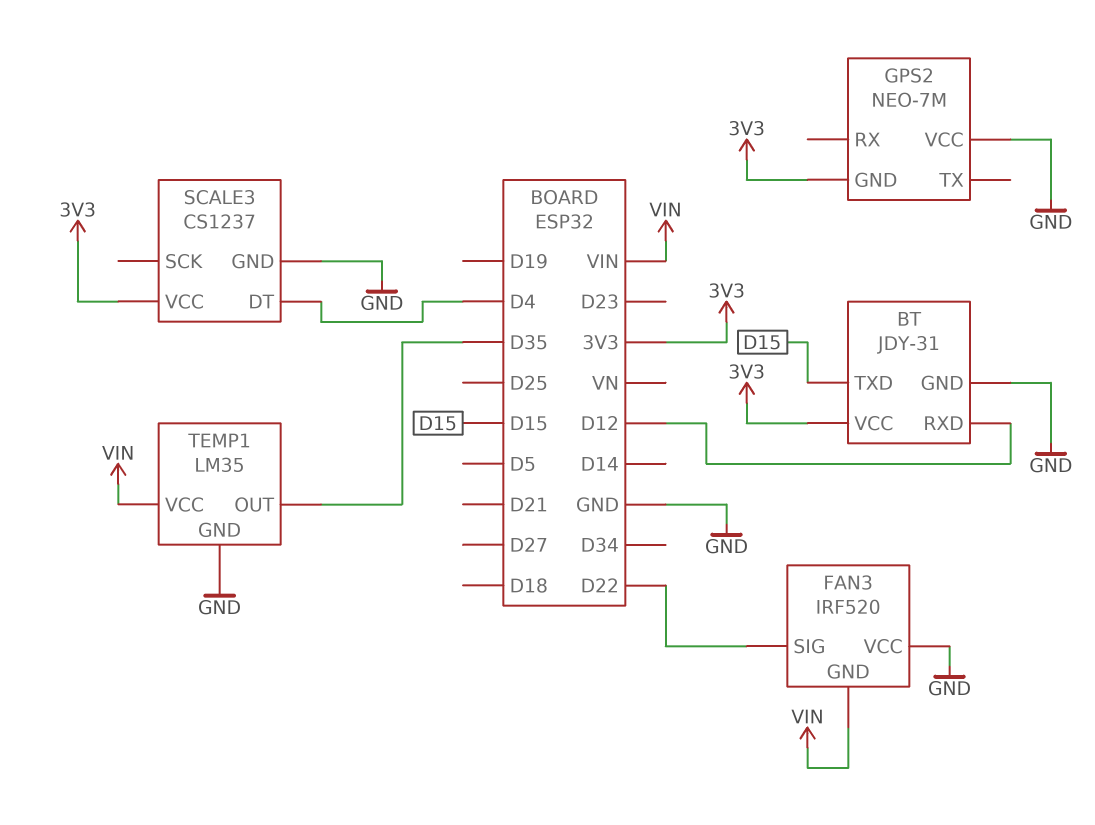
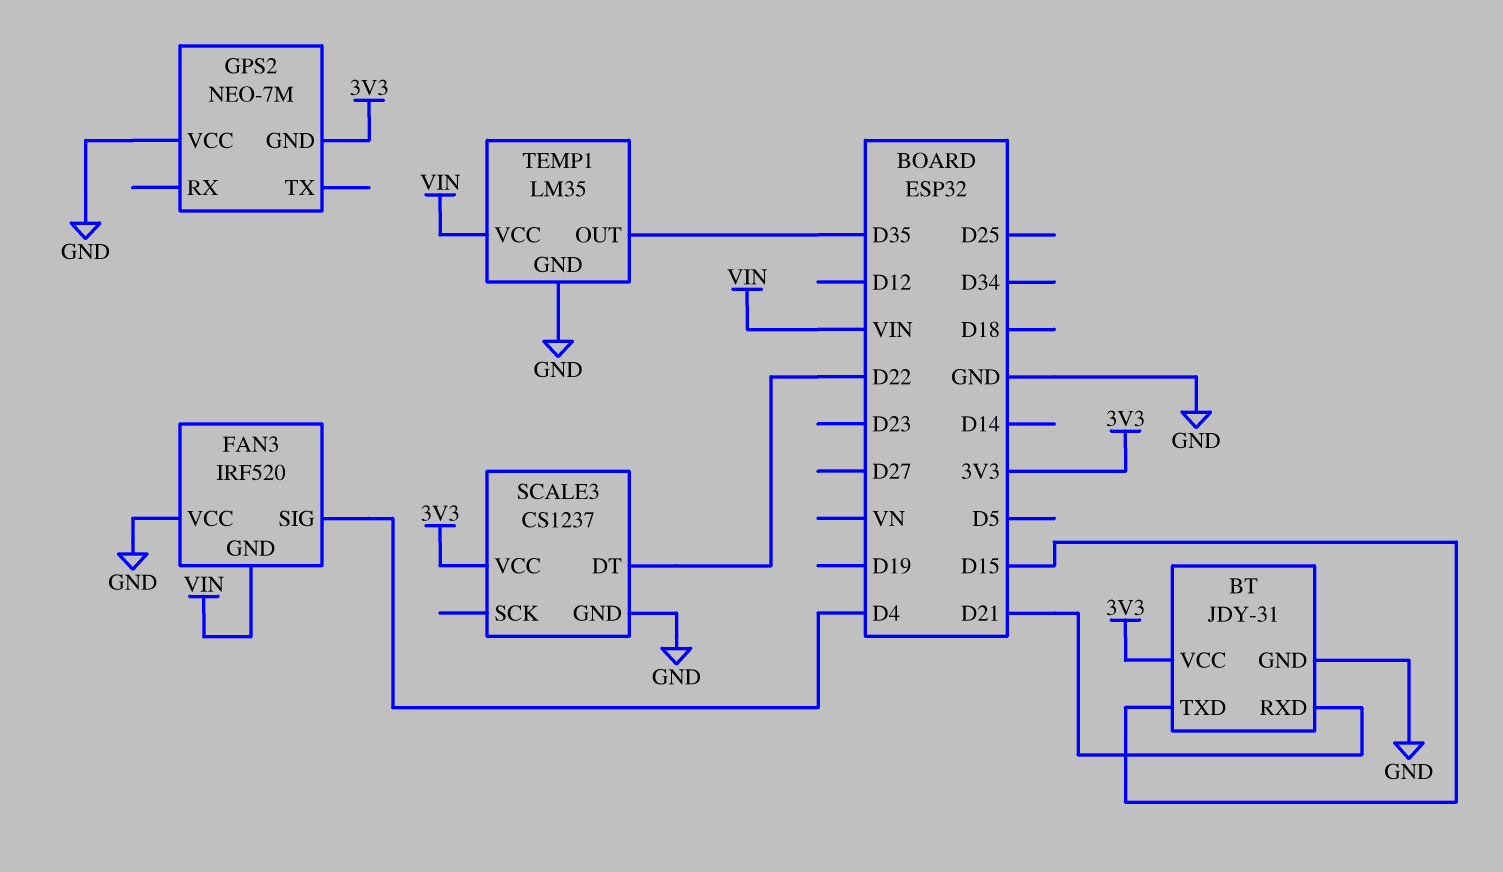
BT pin RXD: D12 -> D21
FAN3 pin SIG: D22 -> D4
SCALE3 pin DT: D4 -> D22

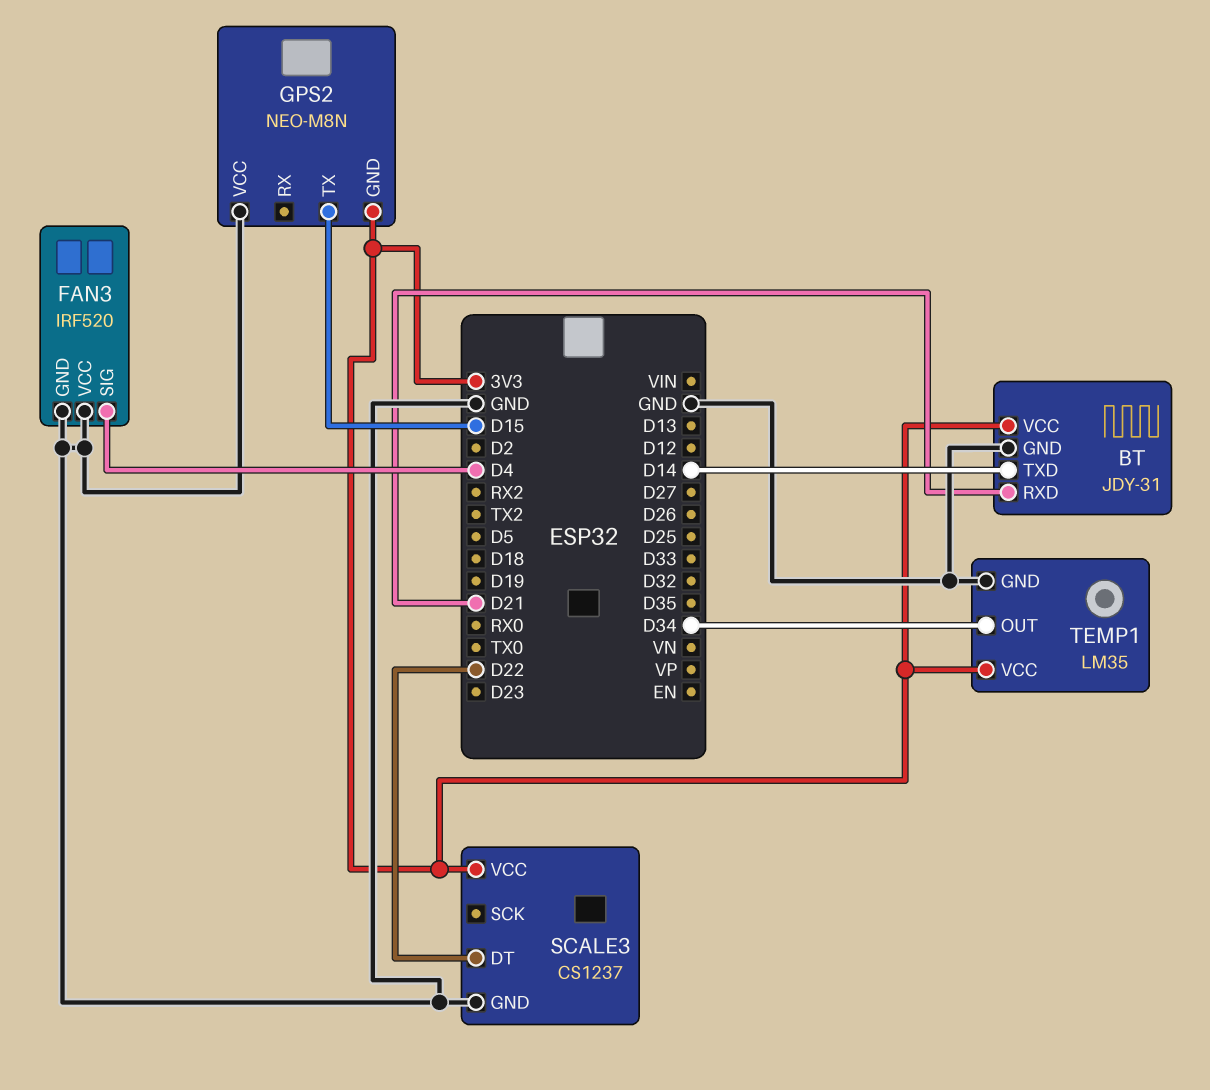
BT pin TXD: D15 -> D14
FAN3 pin GND: VIN -> GND
GPS2: NEO-7M -> NEO-M8N
GPS2 pin TX: none -> D15
TEMP1 pin OUT: D35 -> D34
TEMP1 pin VCC: VIN -> 3V3

